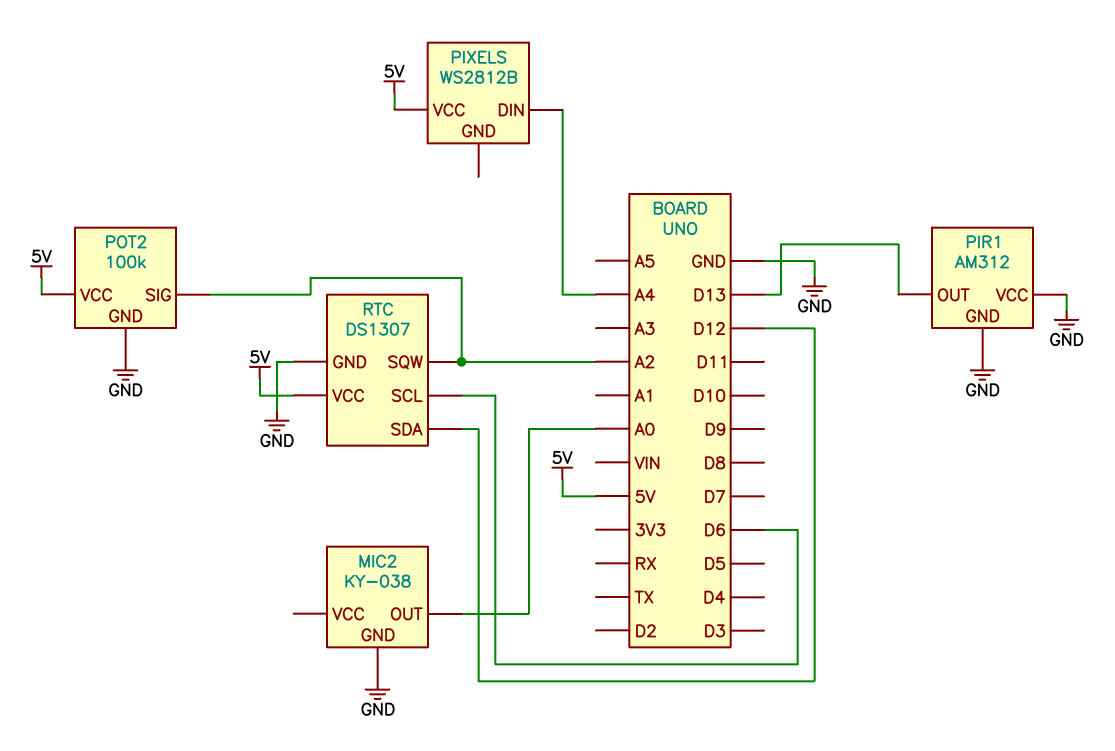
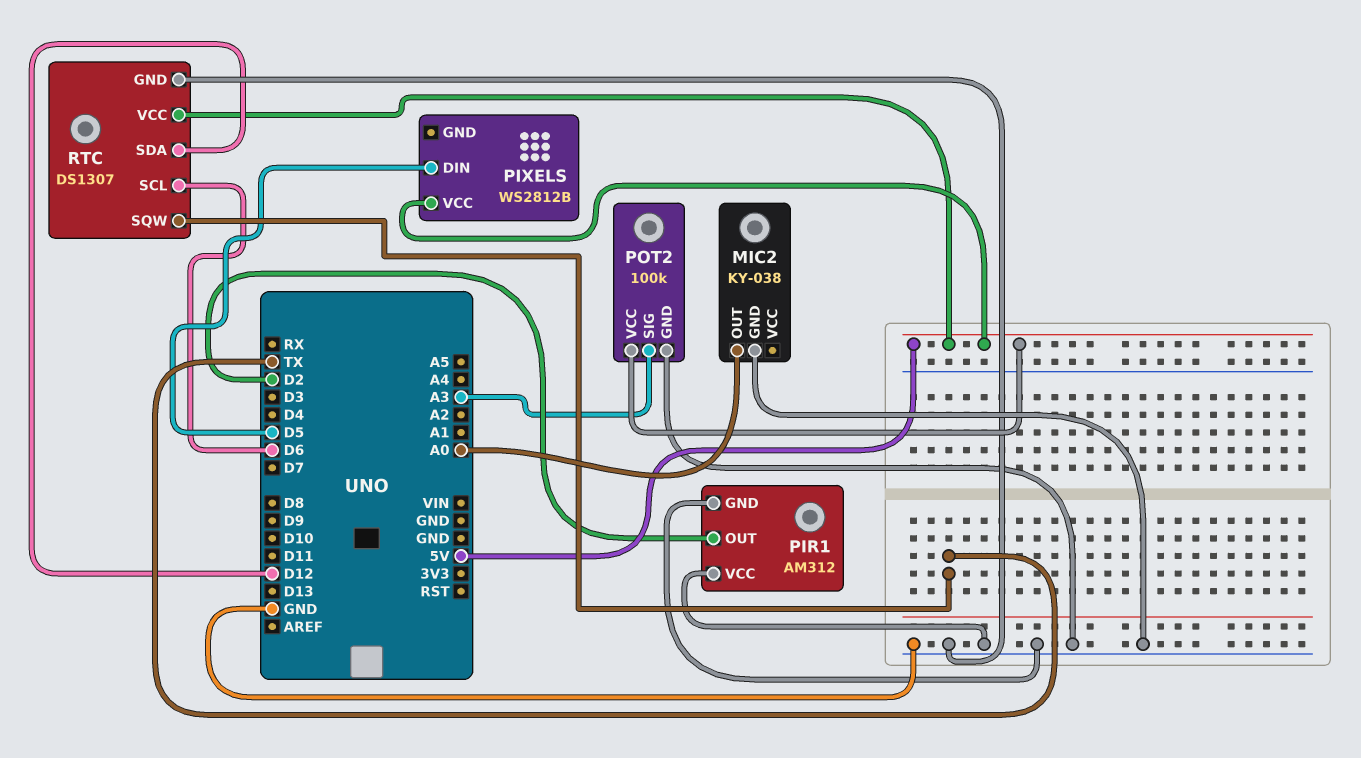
PIR1 pin OUT: D13 -> D2
PIXELS pin DIN: A4 -> D5
POT2 pin SIG: A2 -> A3
RTC pin SQW: A2 -> TX

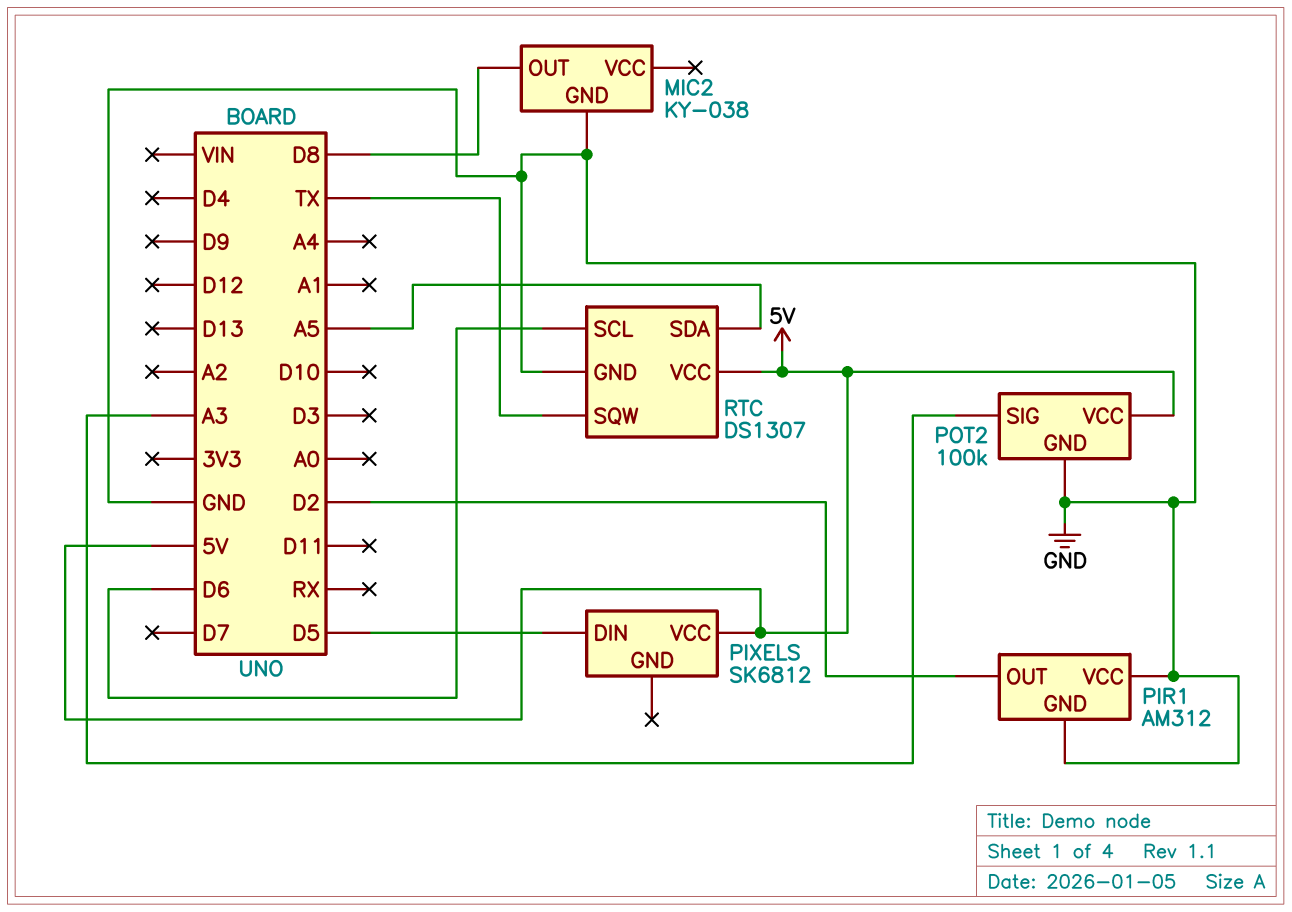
MIC2 pin OUT: A0 -> D8
PIXELS: WS2812B -> SK6812
RTC pin SDA: D12 -> A5

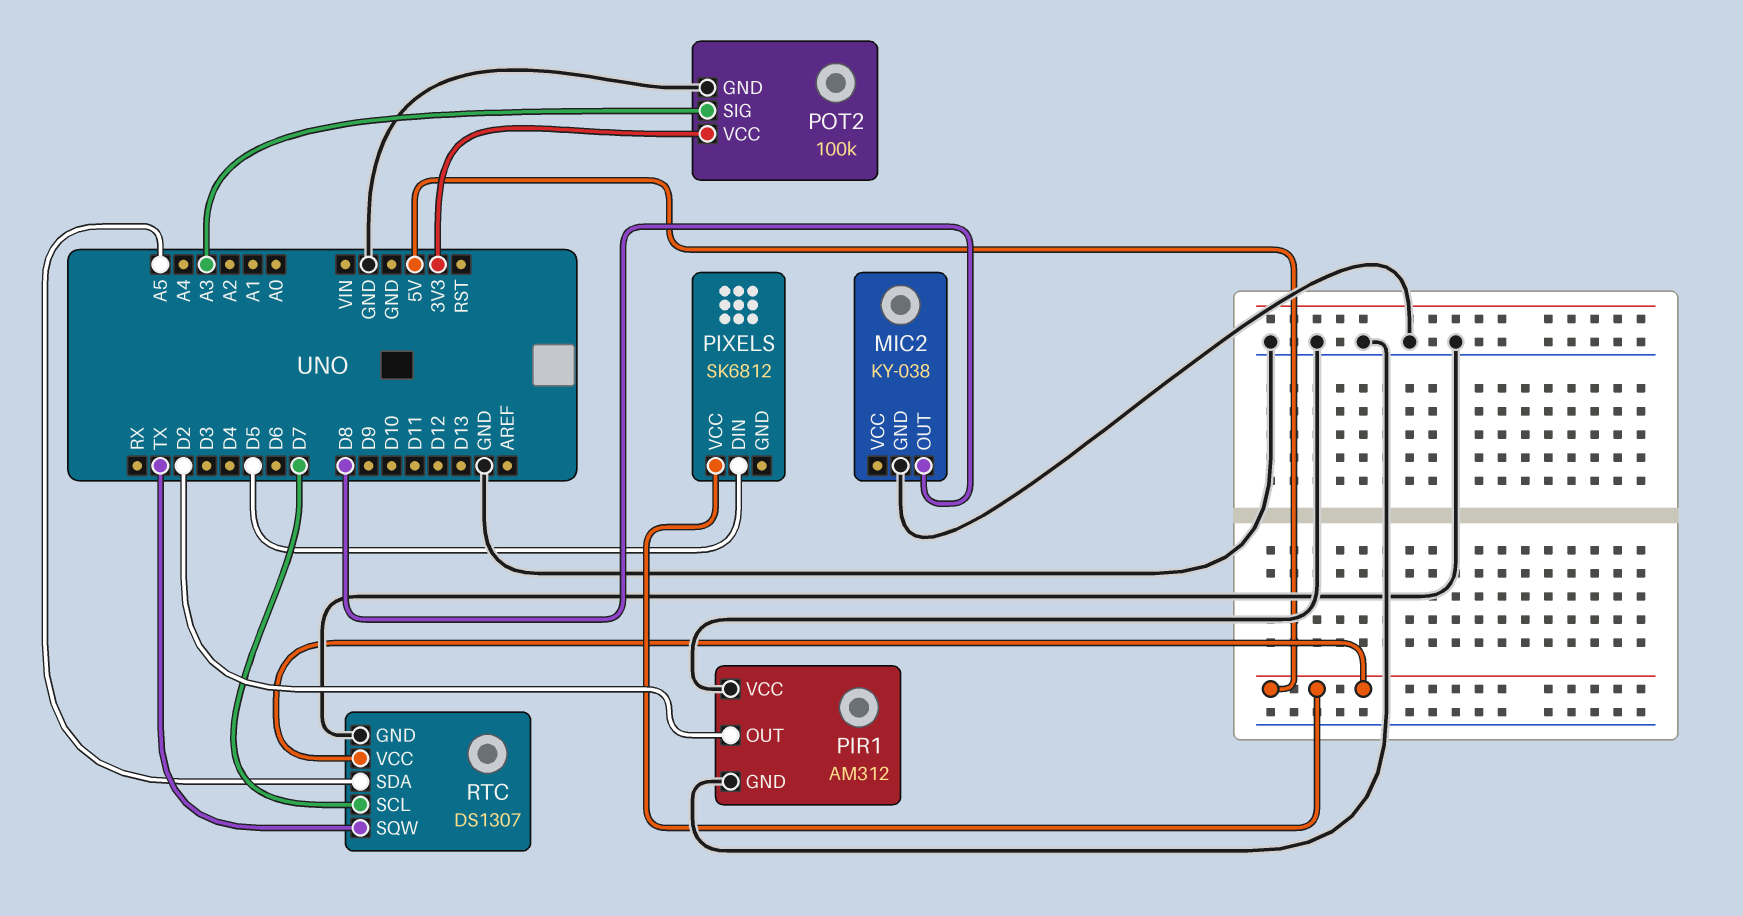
POT2 pin VCC: 5V -> 3V3
RTC pin SCL: D6 -> D7

